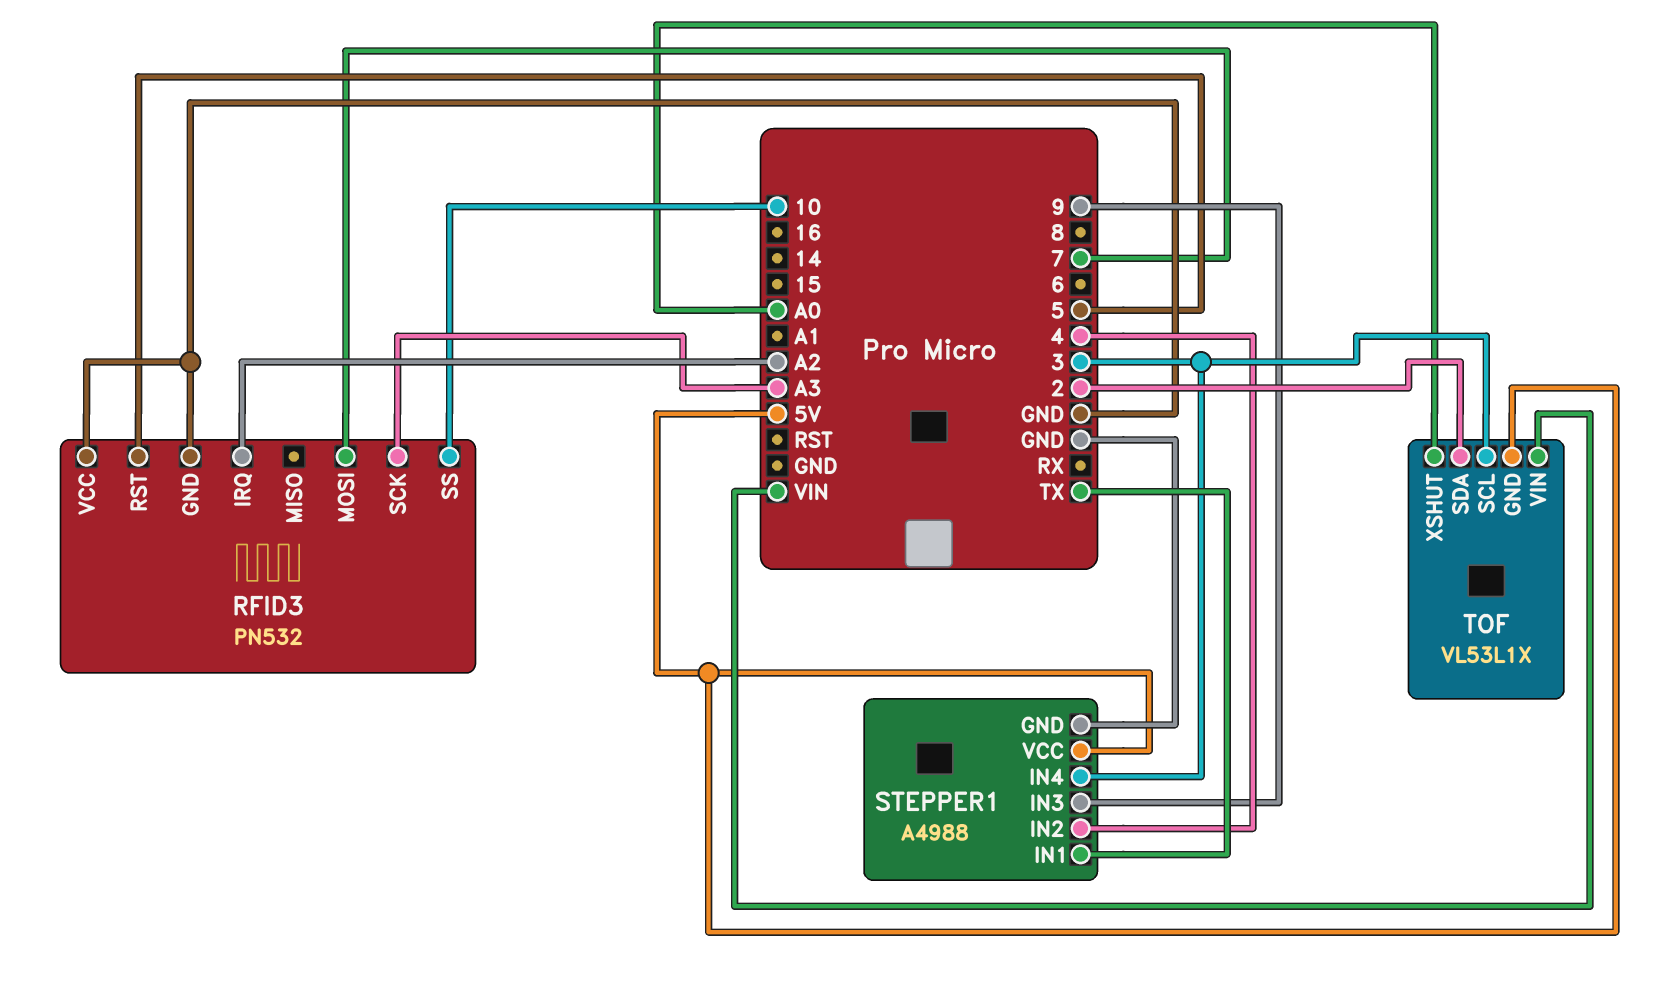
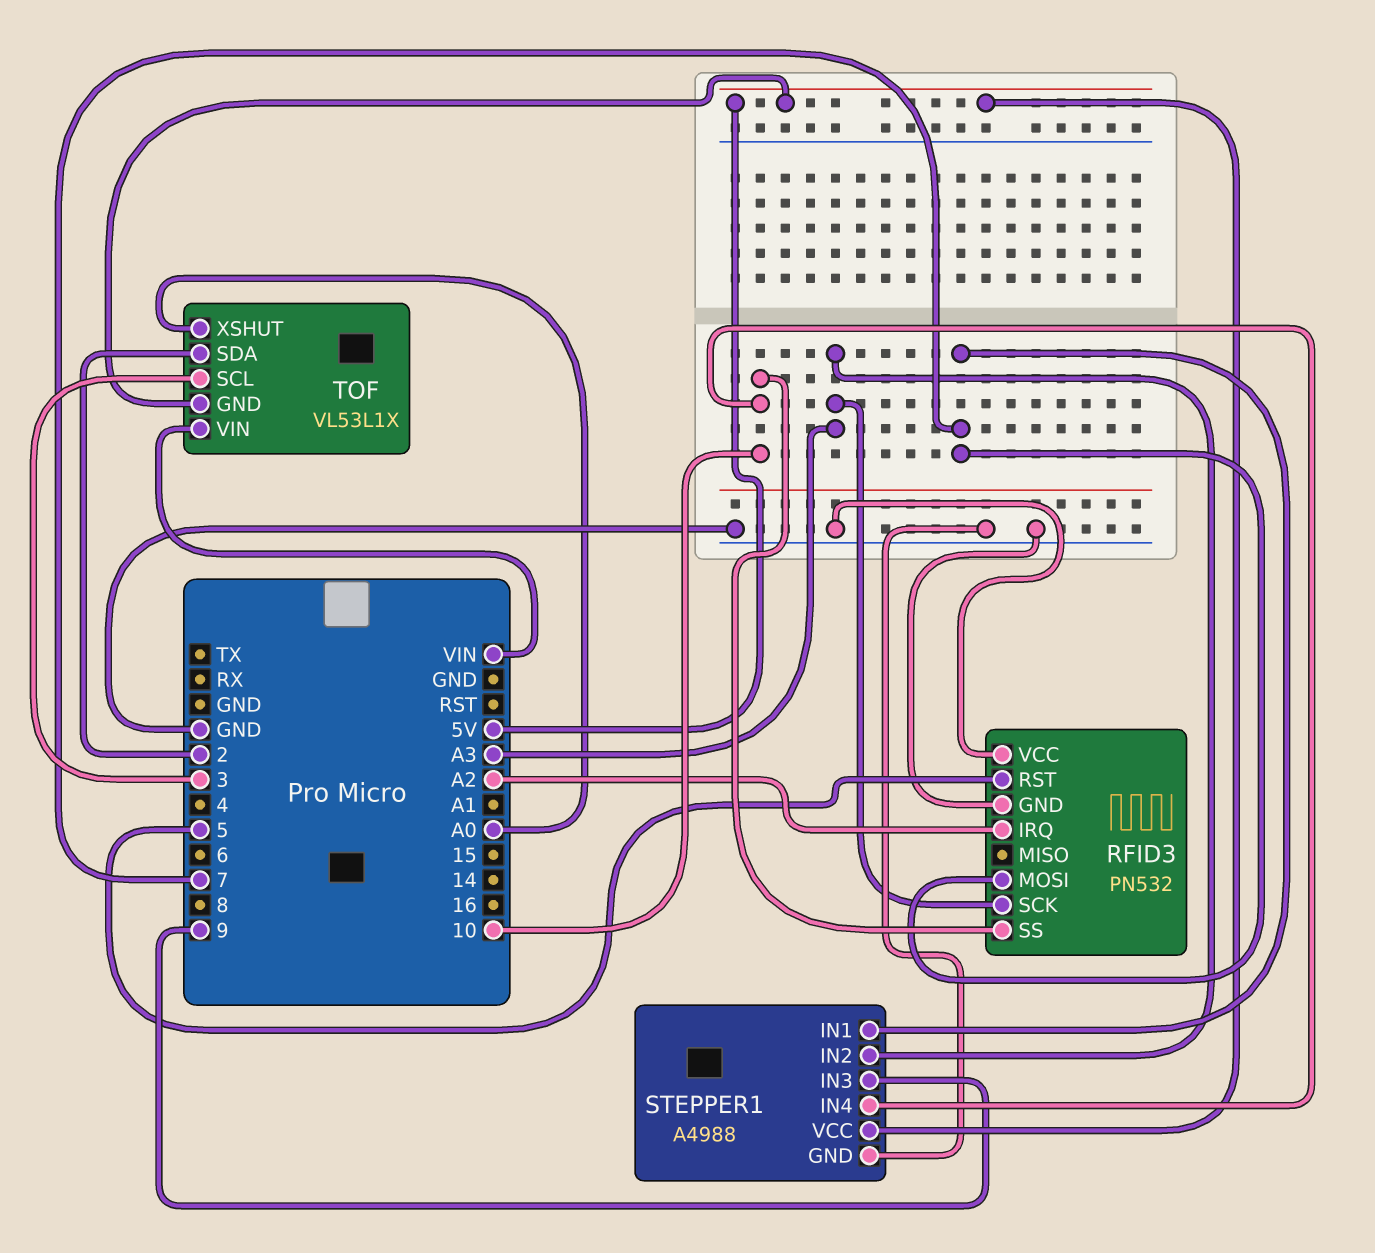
STEPPER1 pin IN1: TX -> 7
STEPPER1 pin IN2: 4 -> A3
STEPPER1 pin IN4: 3 -> 10

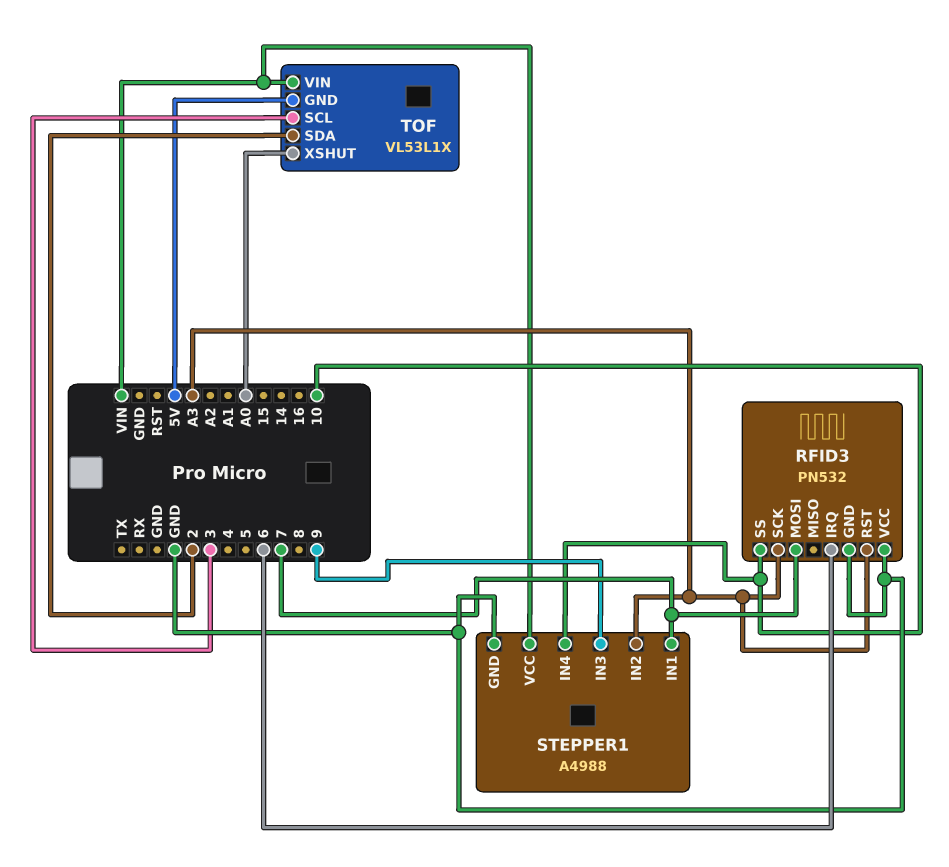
RFID3 pin IRQ: A2 -> 6
RFID3 pin RST: 5 -> A3
STEPPER1 pin VCC: 5V -> VIN

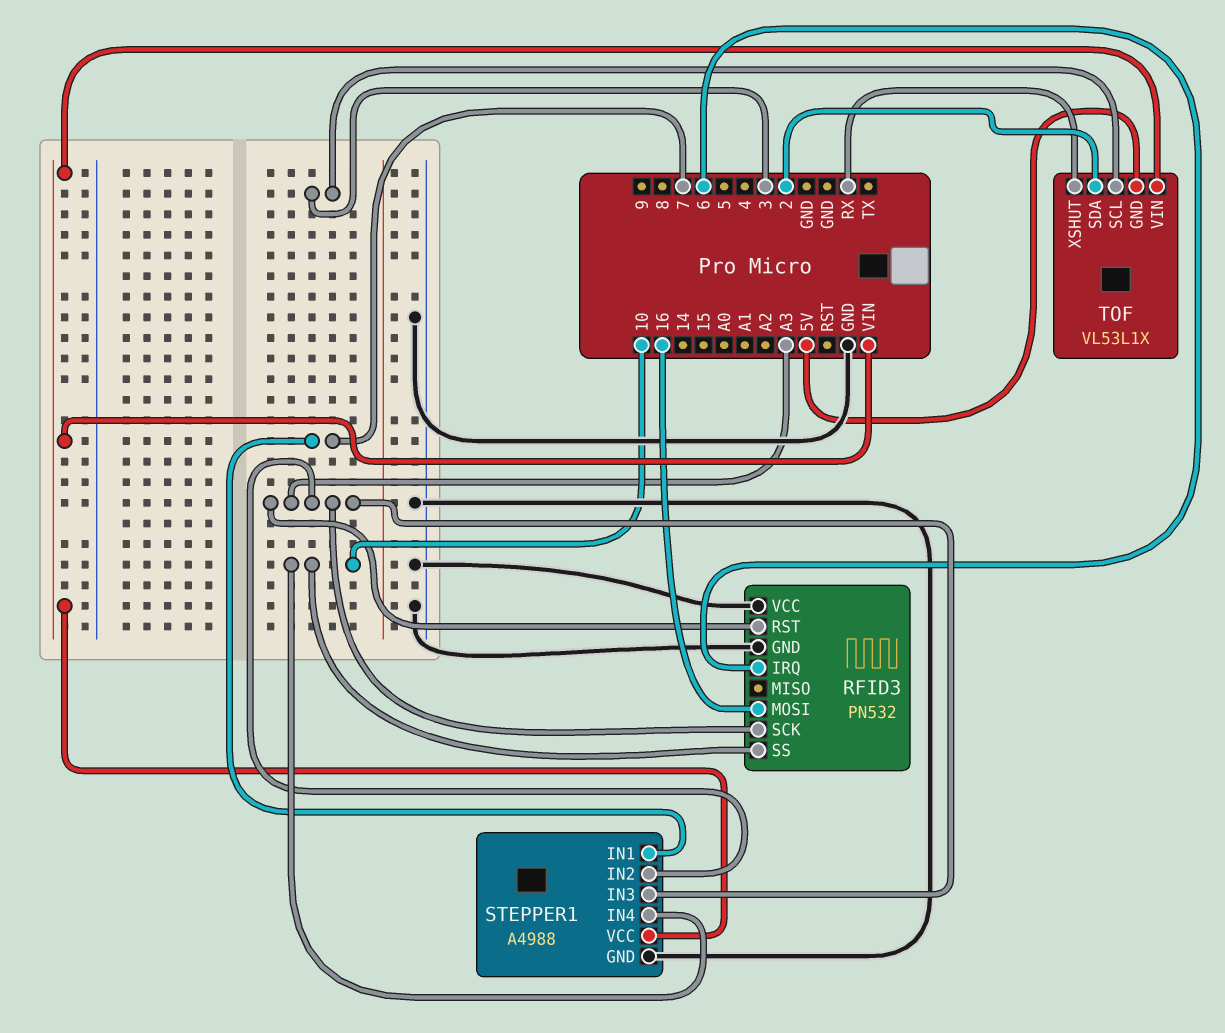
RFID3 pin MOSI: 7 -> 16
STEPPER1 pin IN3: 9 -> A3
TOF pin XSHUT: A0 -> RX

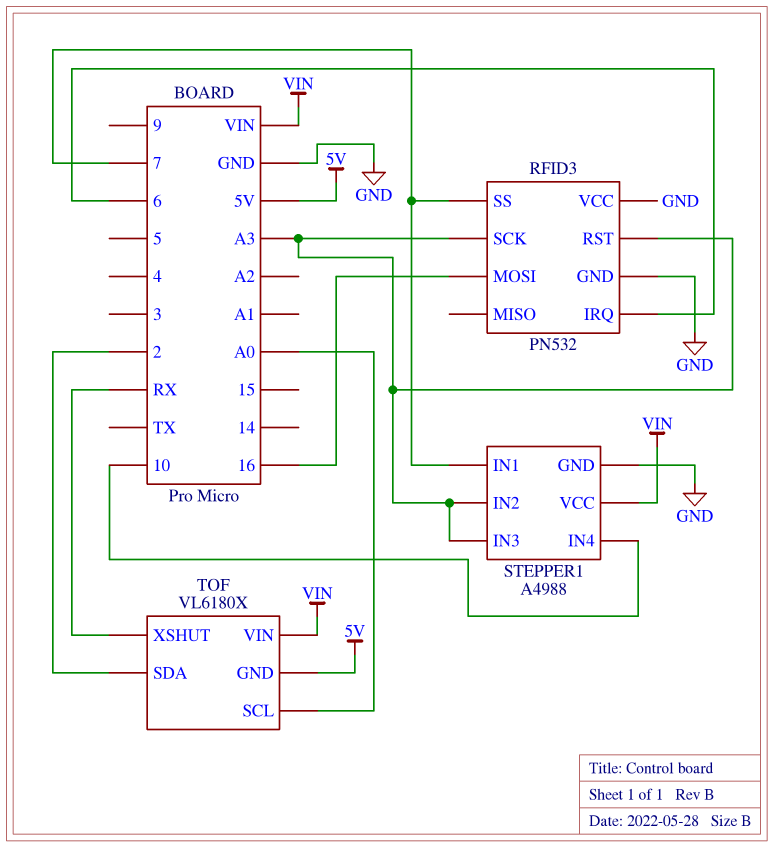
RFID3 pin SS: 10 -> 7
TOF: VL53L1X -> VL6180X
TOF pin SCL: 3 -> A0

